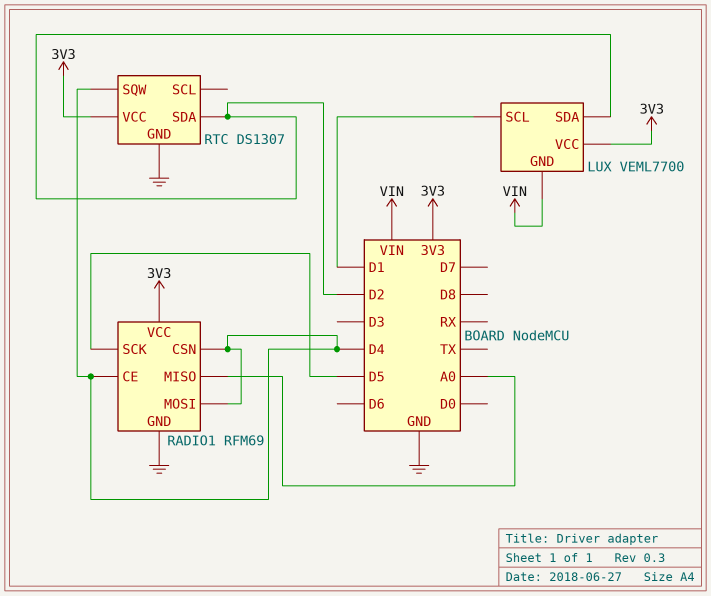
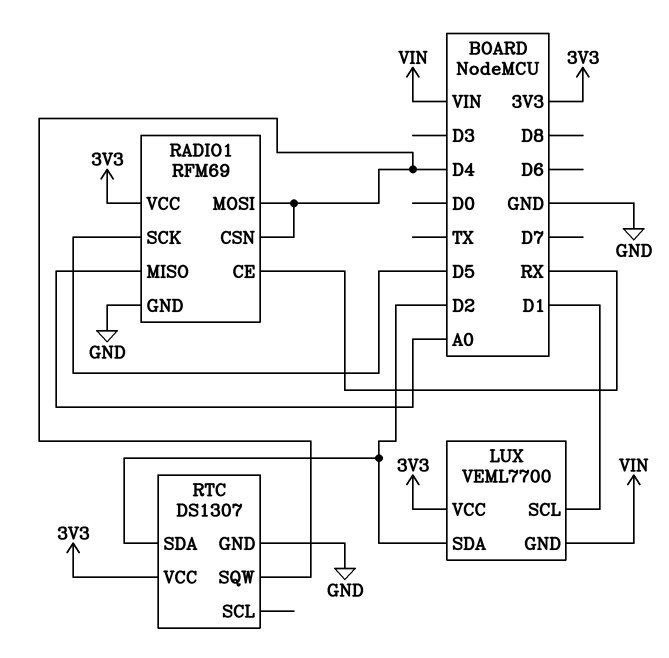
RADIO1 pin CE: D4 -> RX

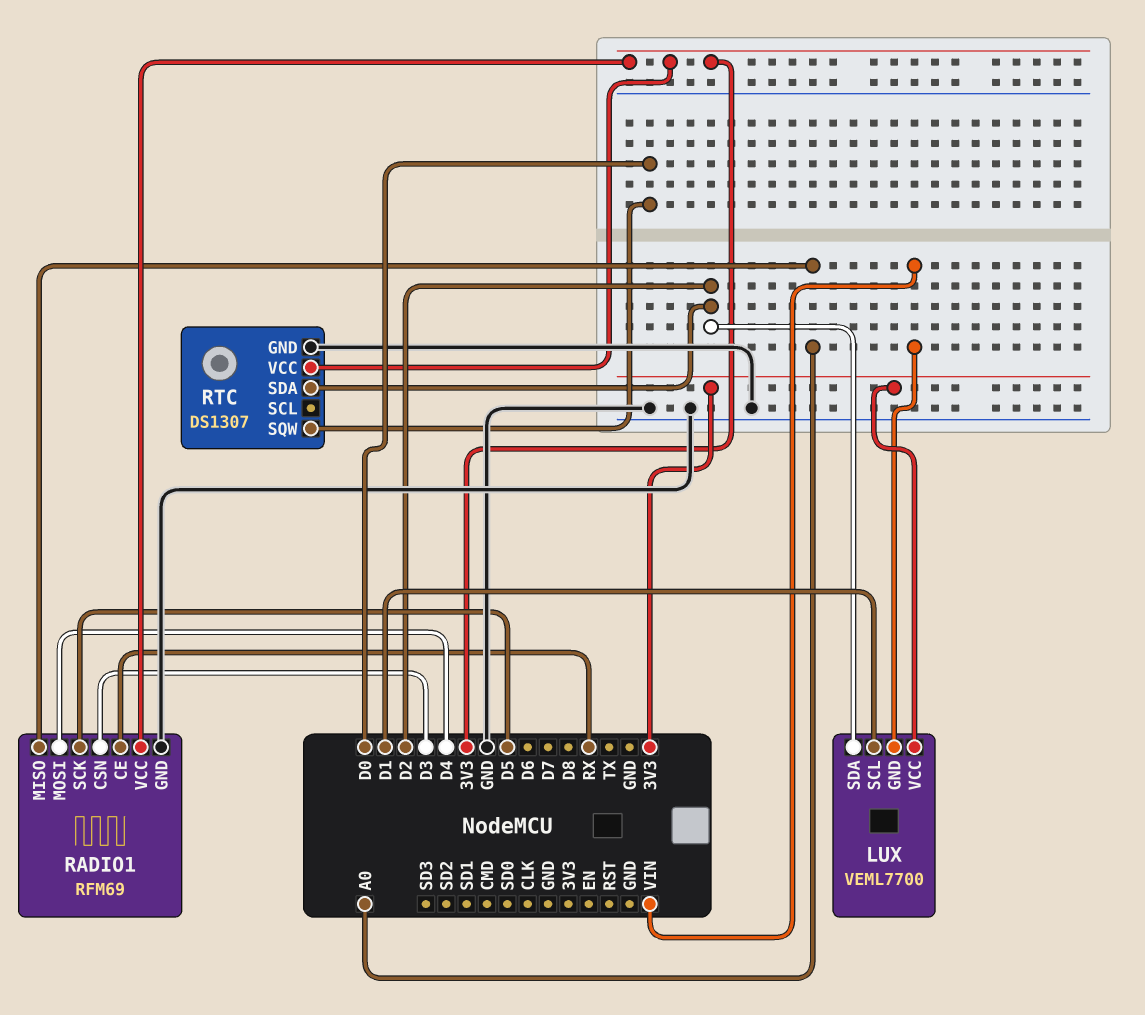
RADIO1 pin CSN: D4 -> D3
RTC pin SQW: D4 -> D0

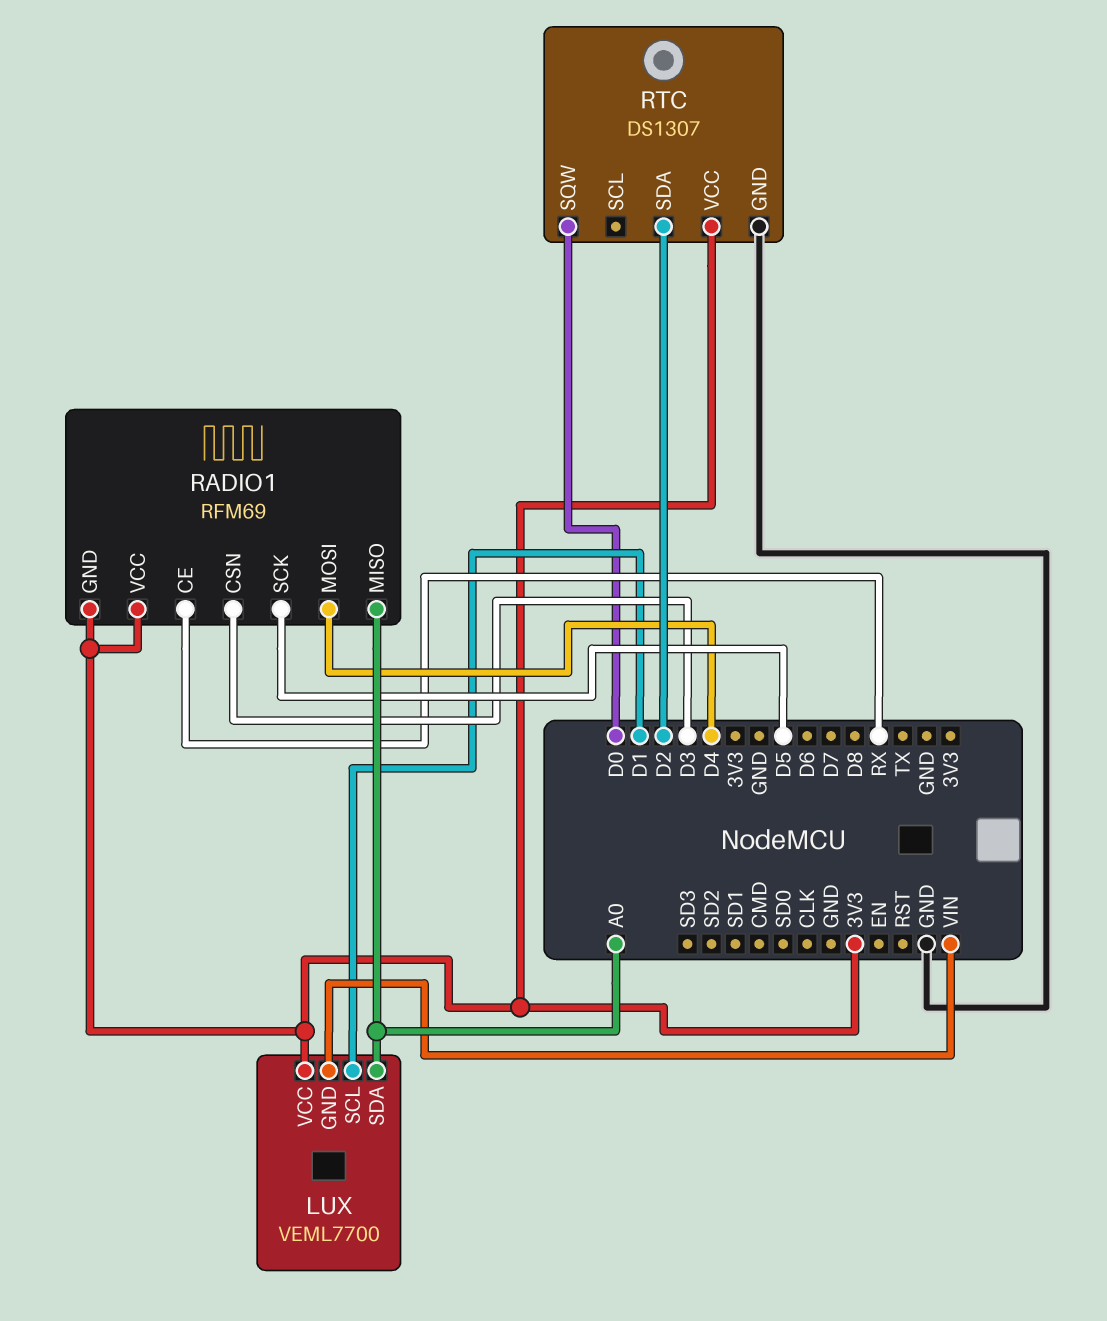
LUX pin SDA: D2 -> A0
RADIO1 pin GND: GND -> 3V3

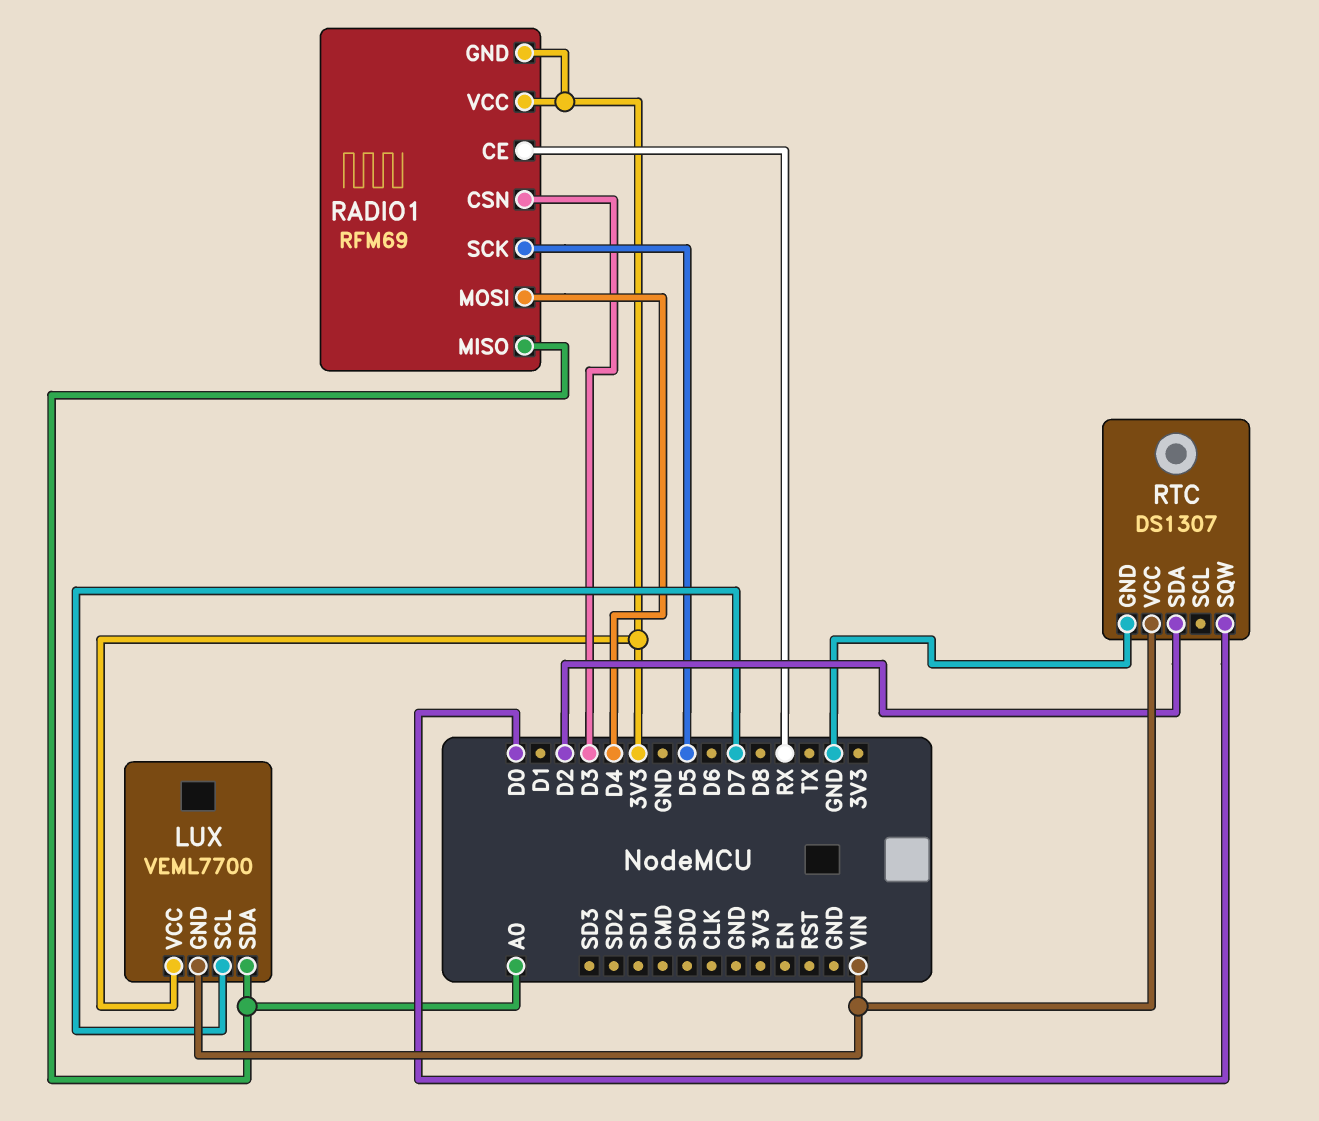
LUX pin SCL: D1 -> D7
RTC pin VCC: 3V3 -> VIN

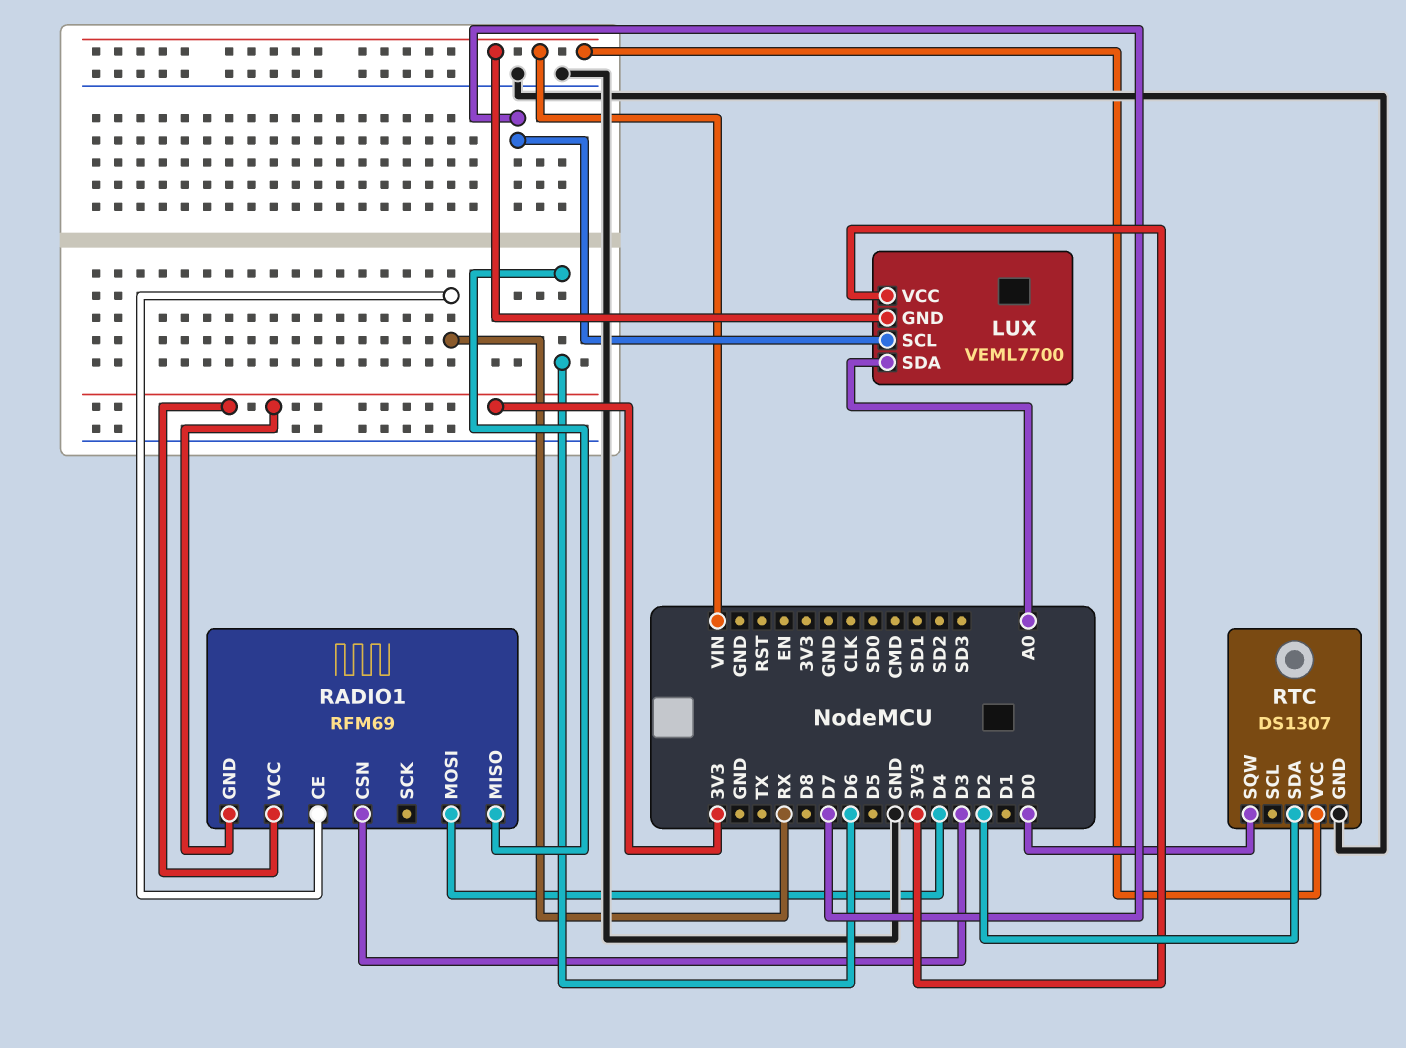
RADIO1 pin MISO: A0 -> D6
RADIO1 pin SCK: D5 -> none

